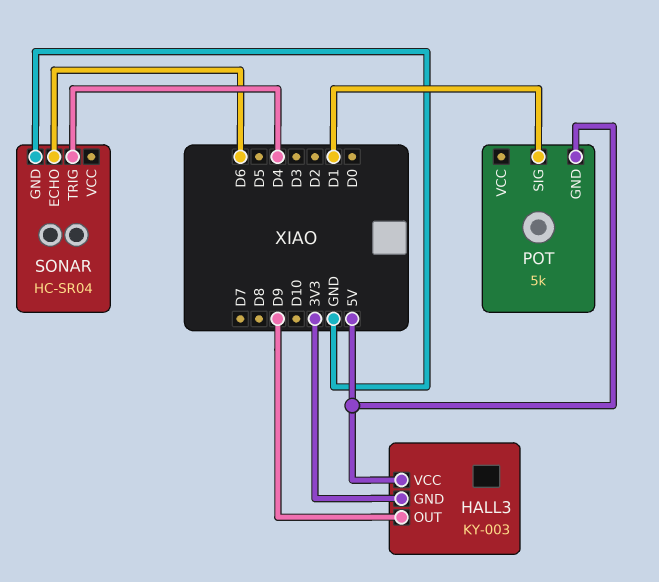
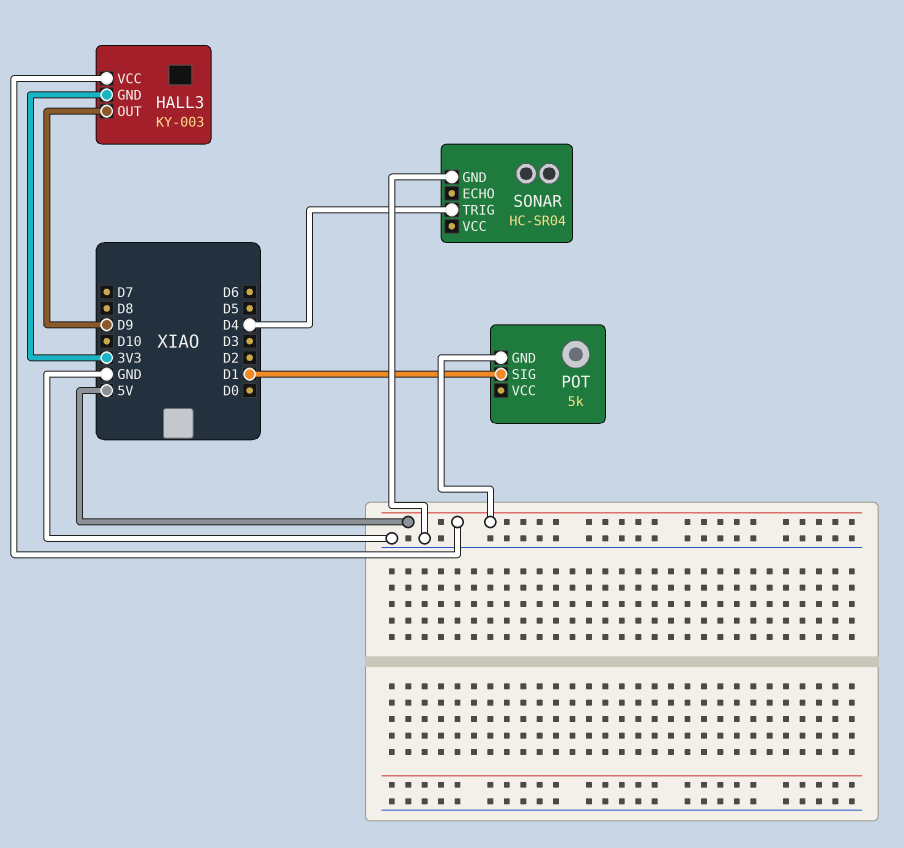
SONAR pin ECHO: D6 -> none

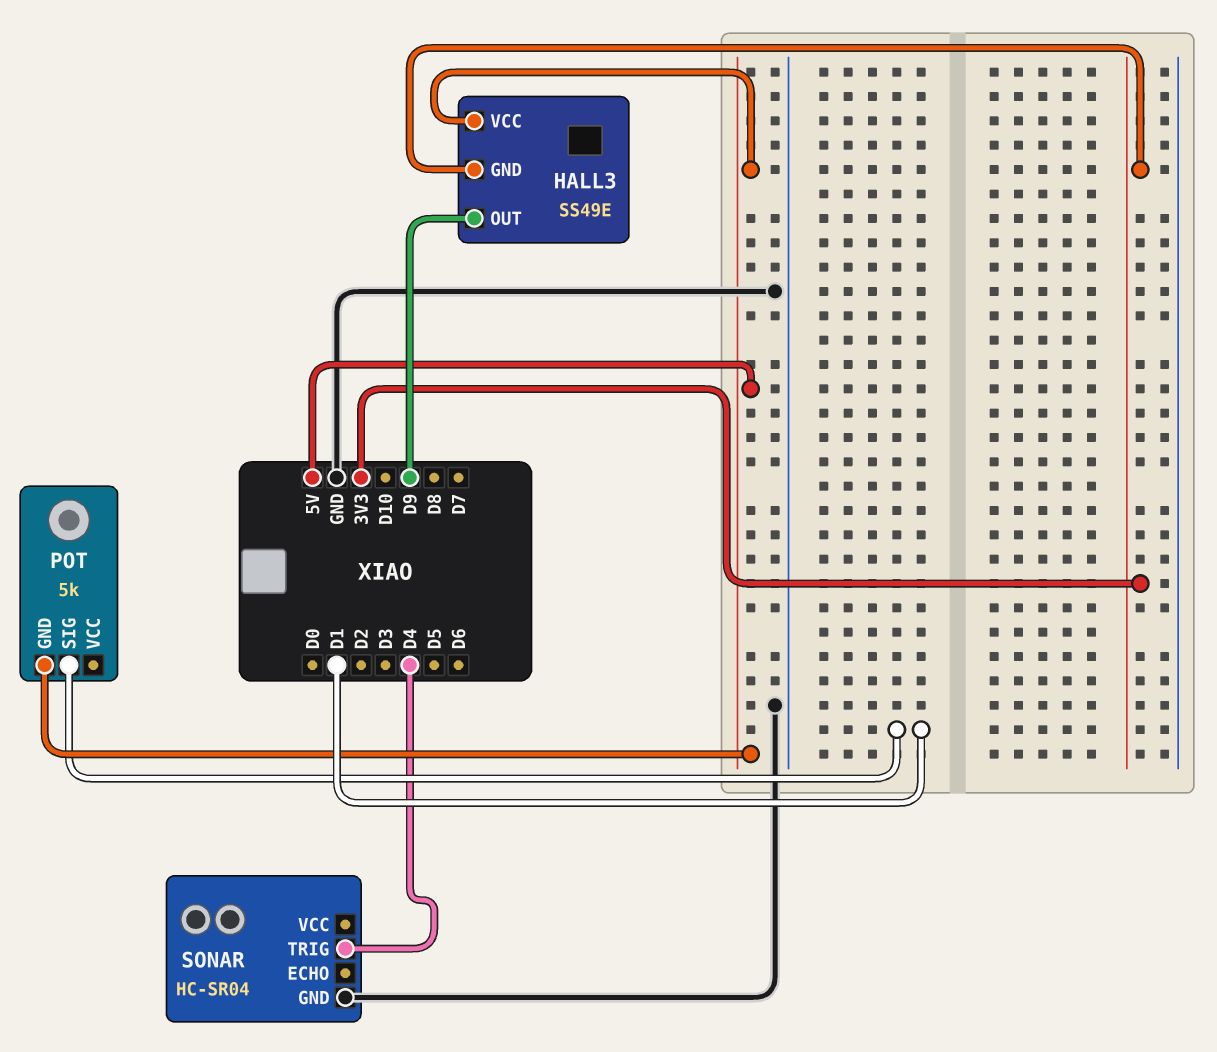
HALL3: KY-003 -> SS49E

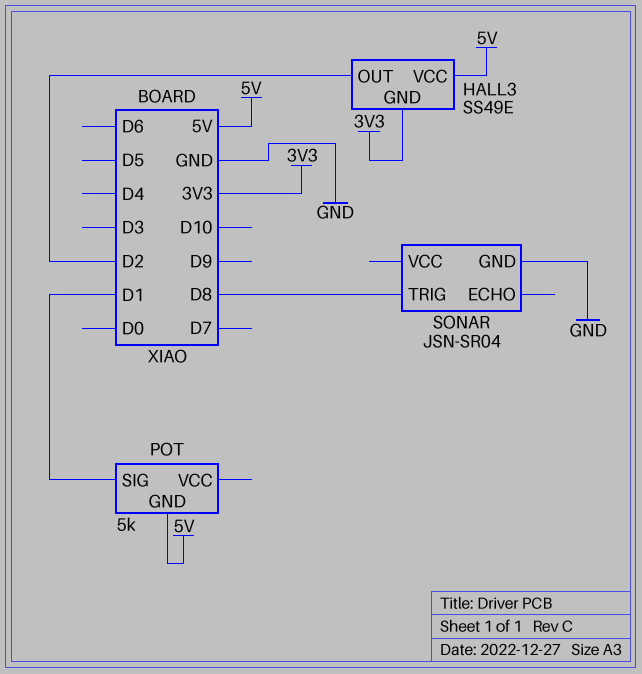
HALL3 pin OUT: D9 -> D2
SONAR: HC-SR04 -> JSN-SR04
SONAR pin TRIG: D4 -> D8

